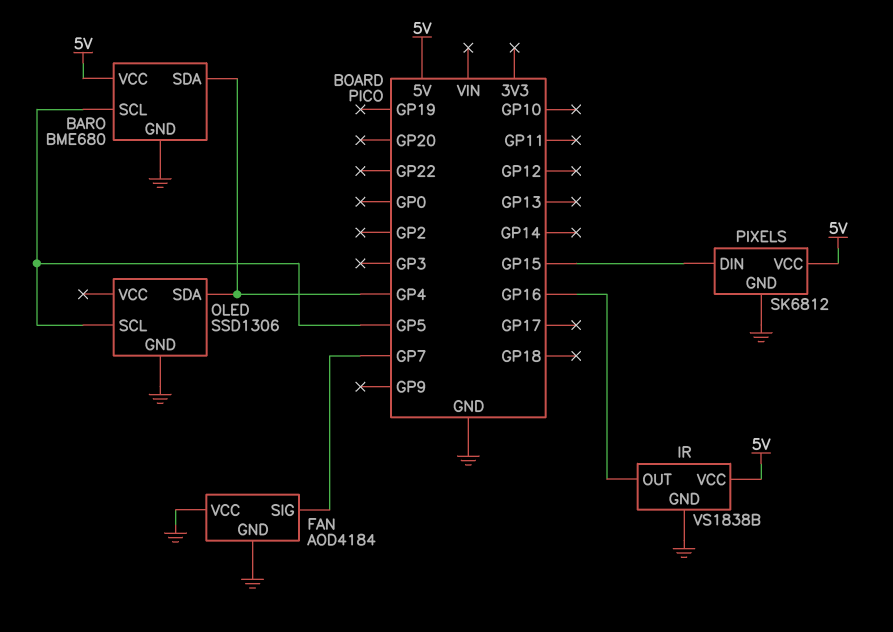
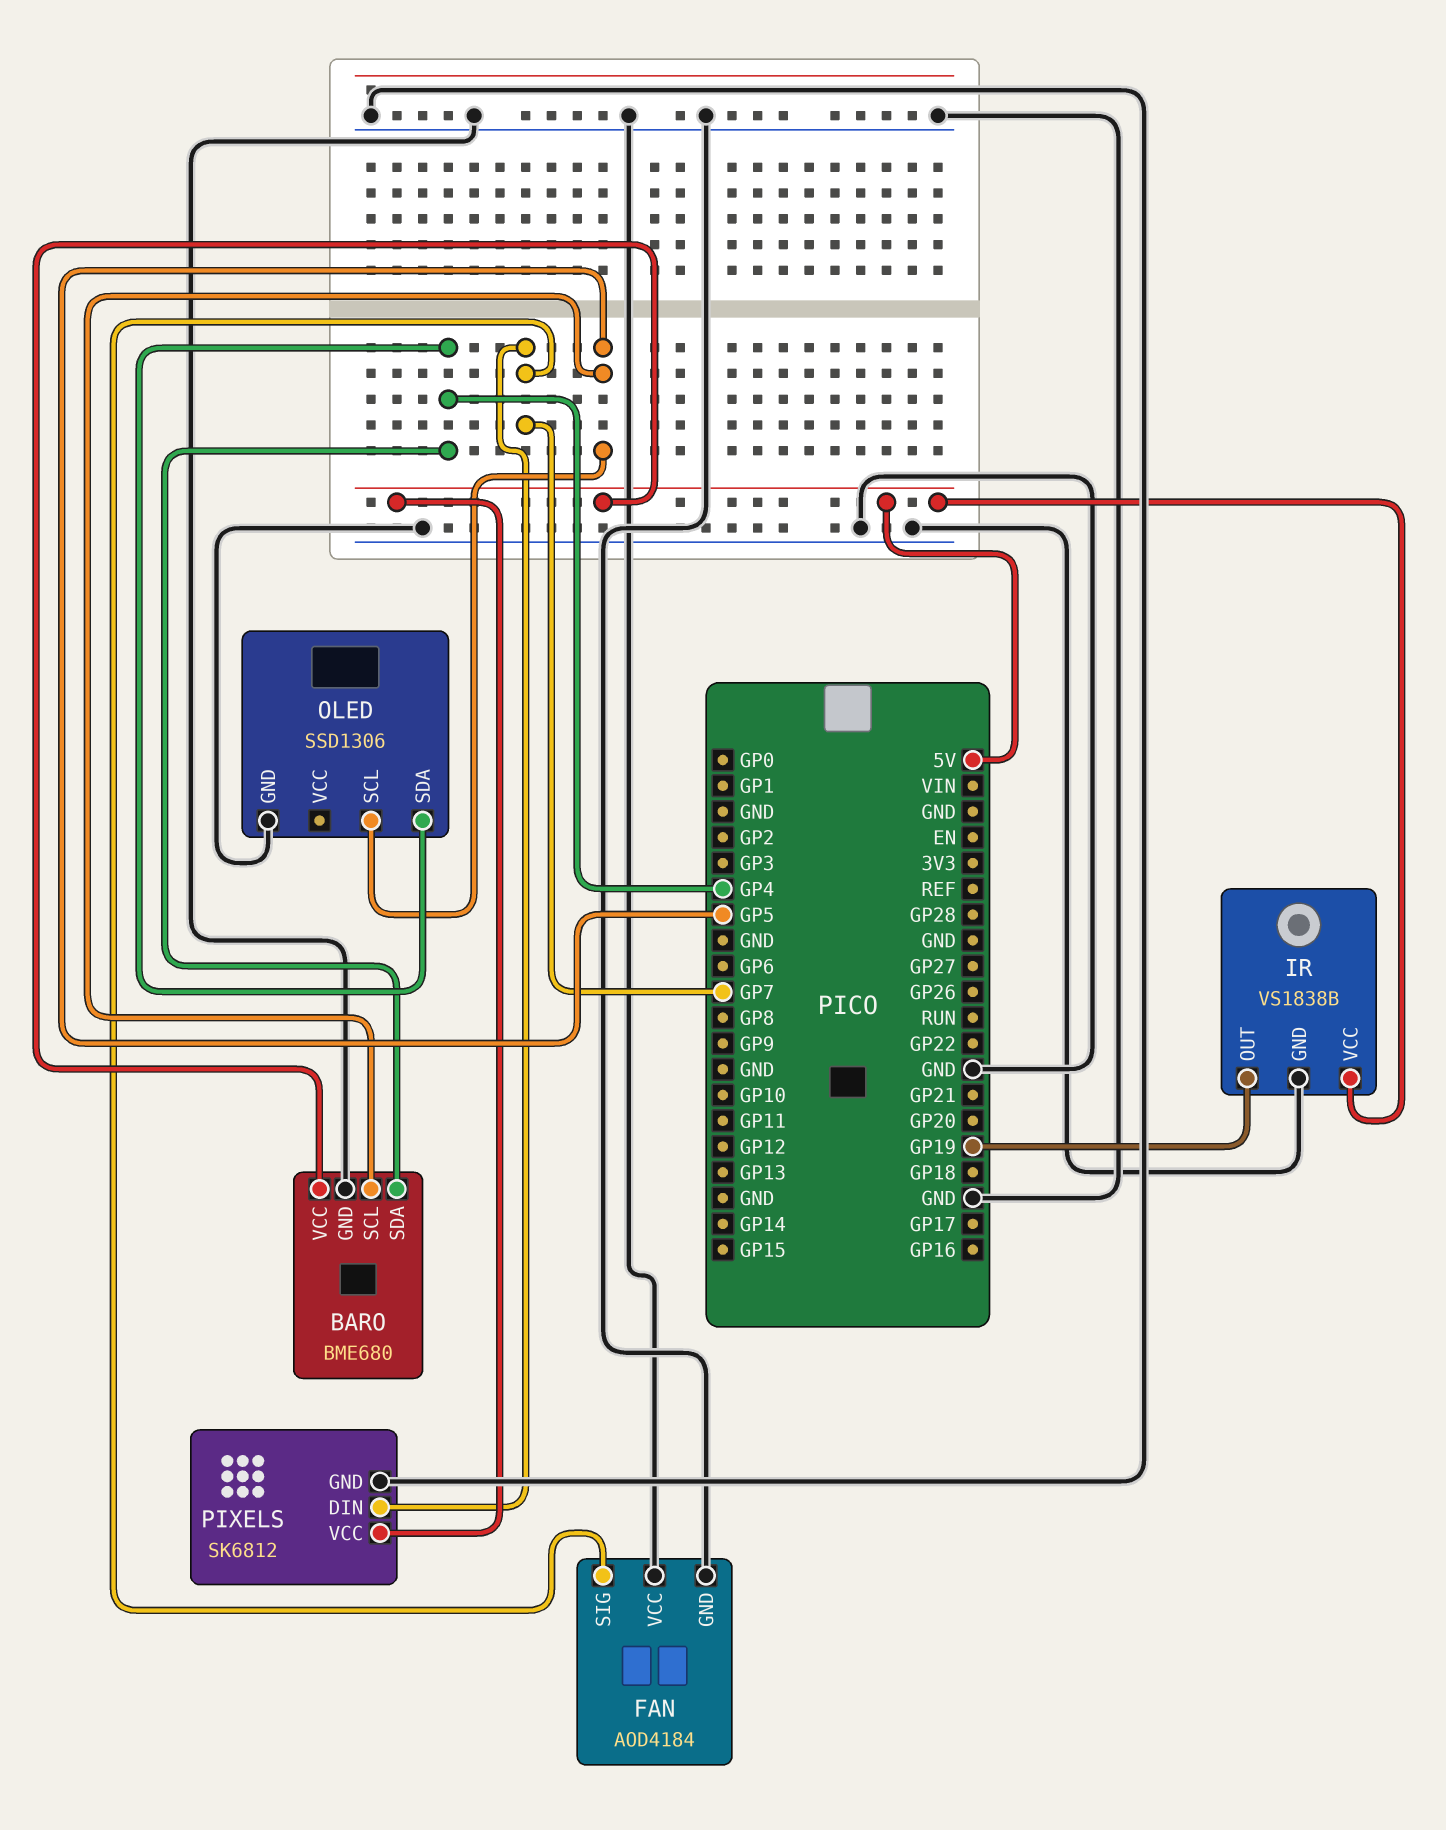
IR pin OUT: GP16 -> GP19
PIXELS pin DIN: GP15 -> GP7

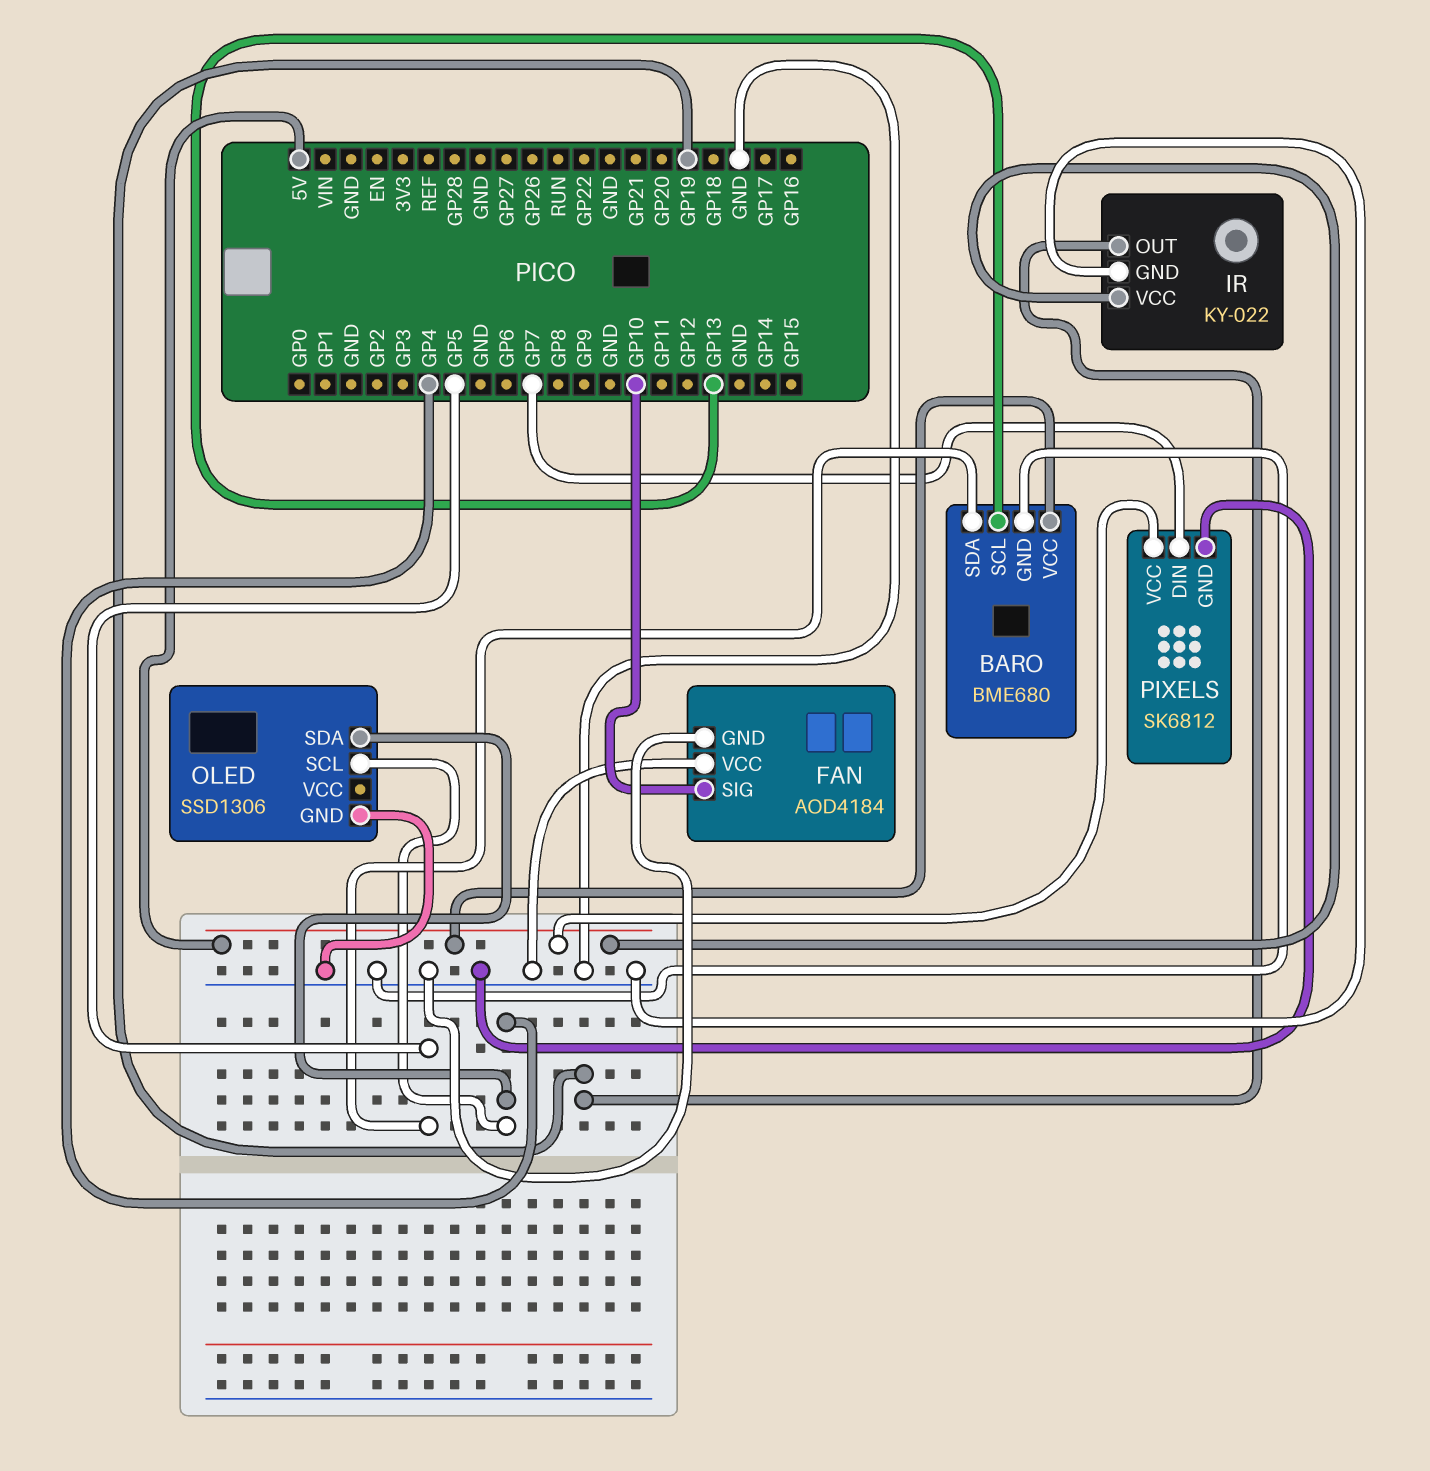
BARO pin SCL: GP5 -> GP13
BARO pin SDA: GP4 -> GP5
FAN pin SIG: GP7 -> GP10
IR: VS1838B -> KY-022
OLED pin SCL: GP5 -> GP4

